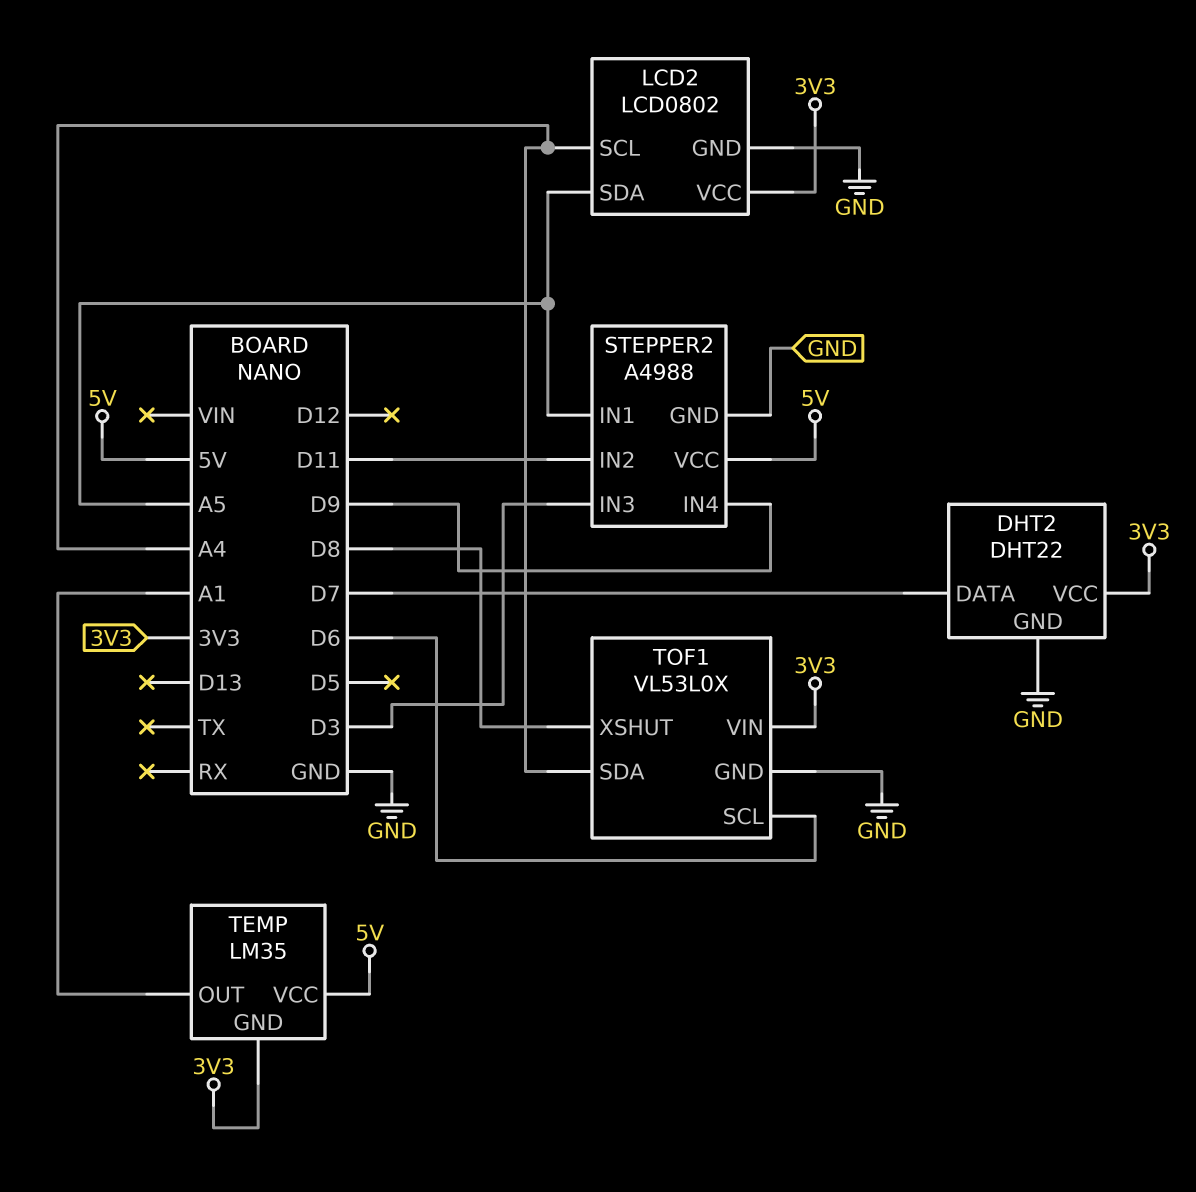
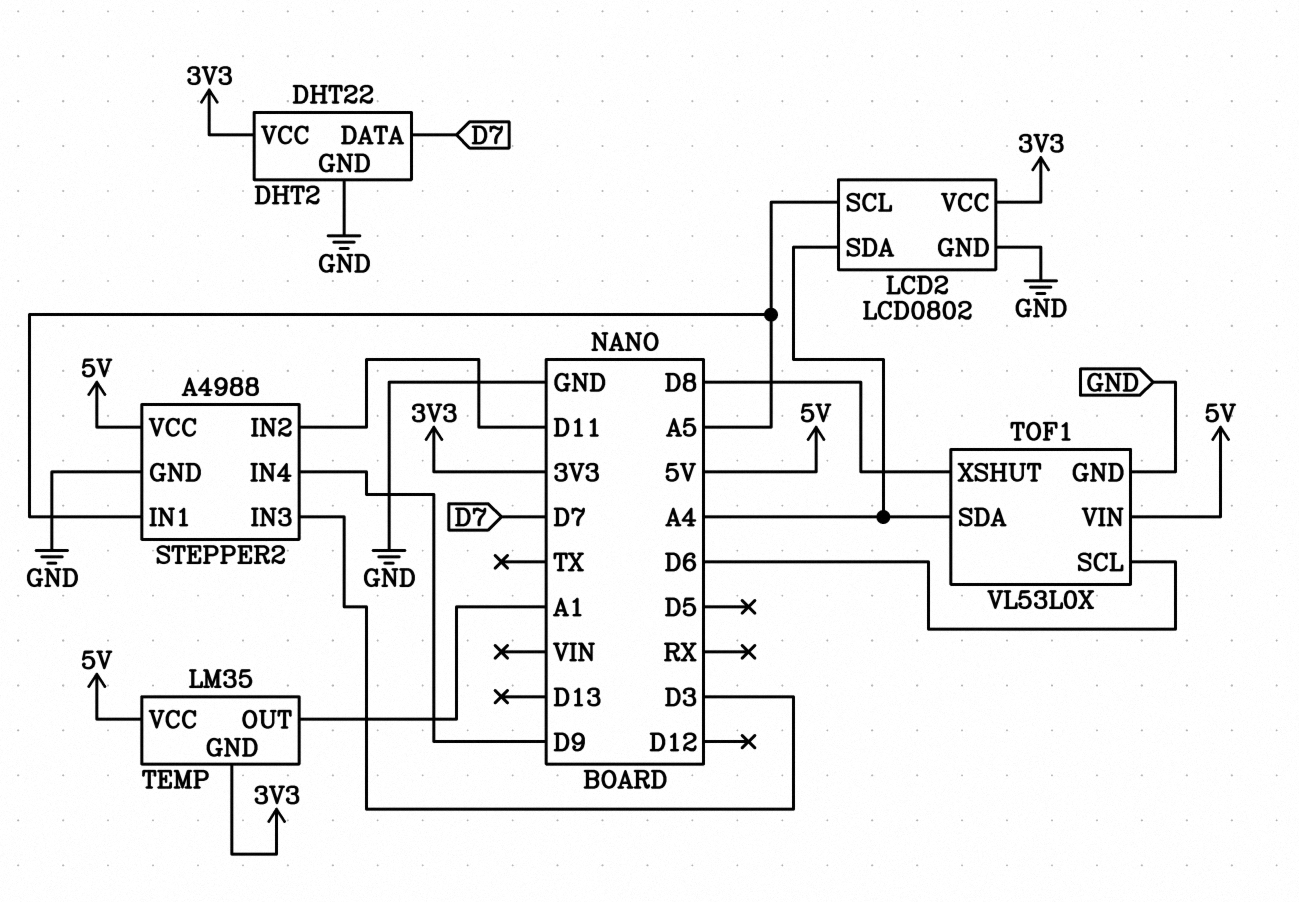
LCD2 pin SCL: A4 -> A5
LCD2 pin SDA: A5 -> A4
TOF1 pin VIN: 3V3 -> 5V

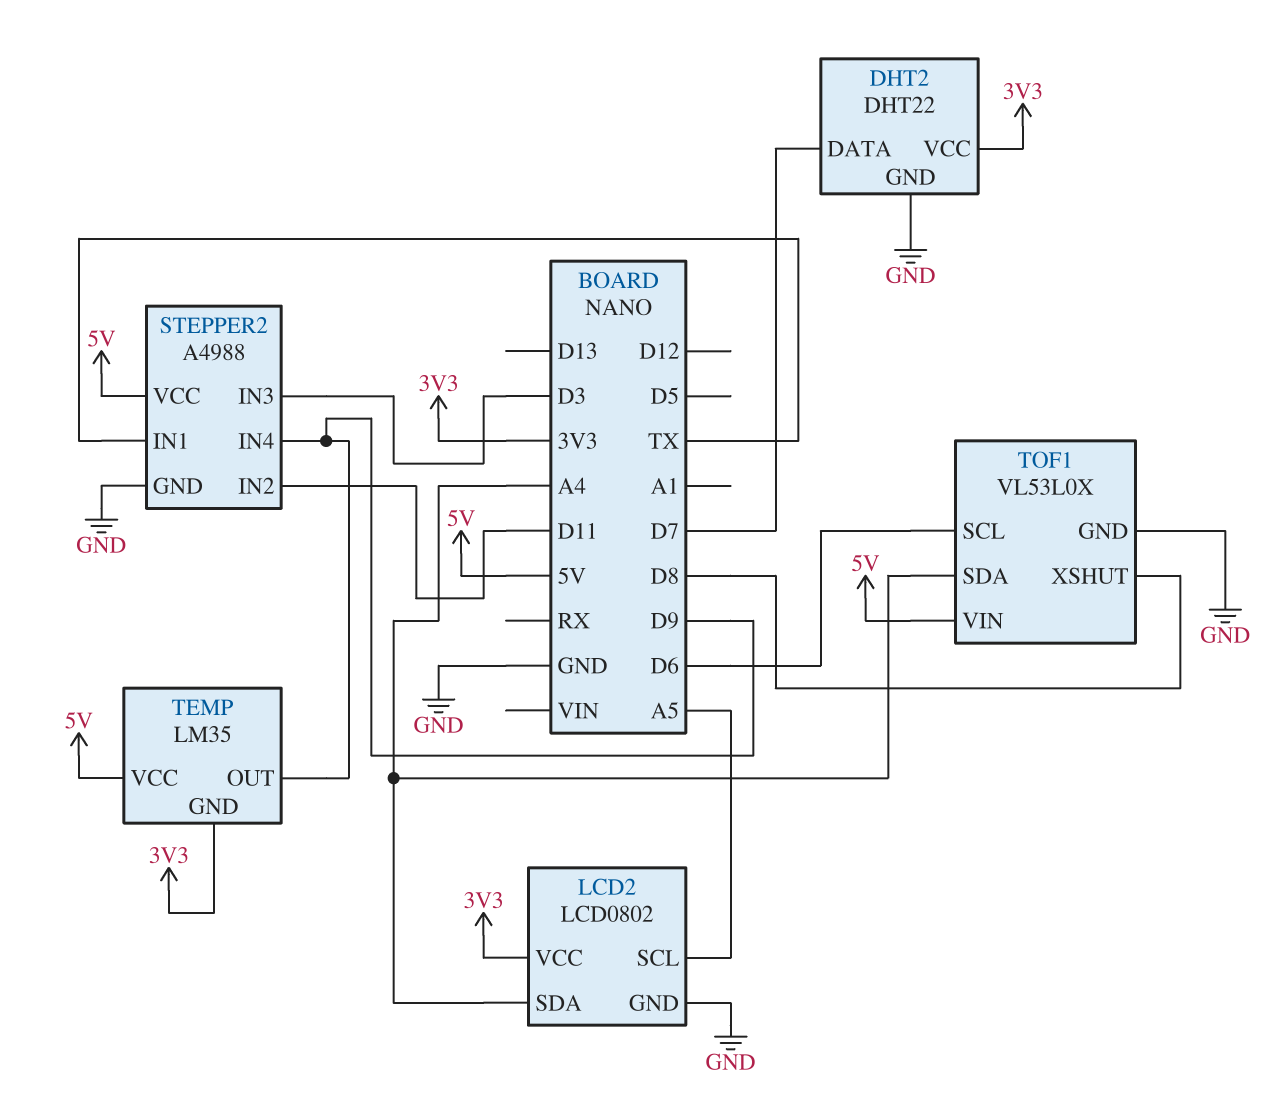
STEPPER2 pin IN1: A5 -> TX
TEMP pin OUT: A1 -> D9

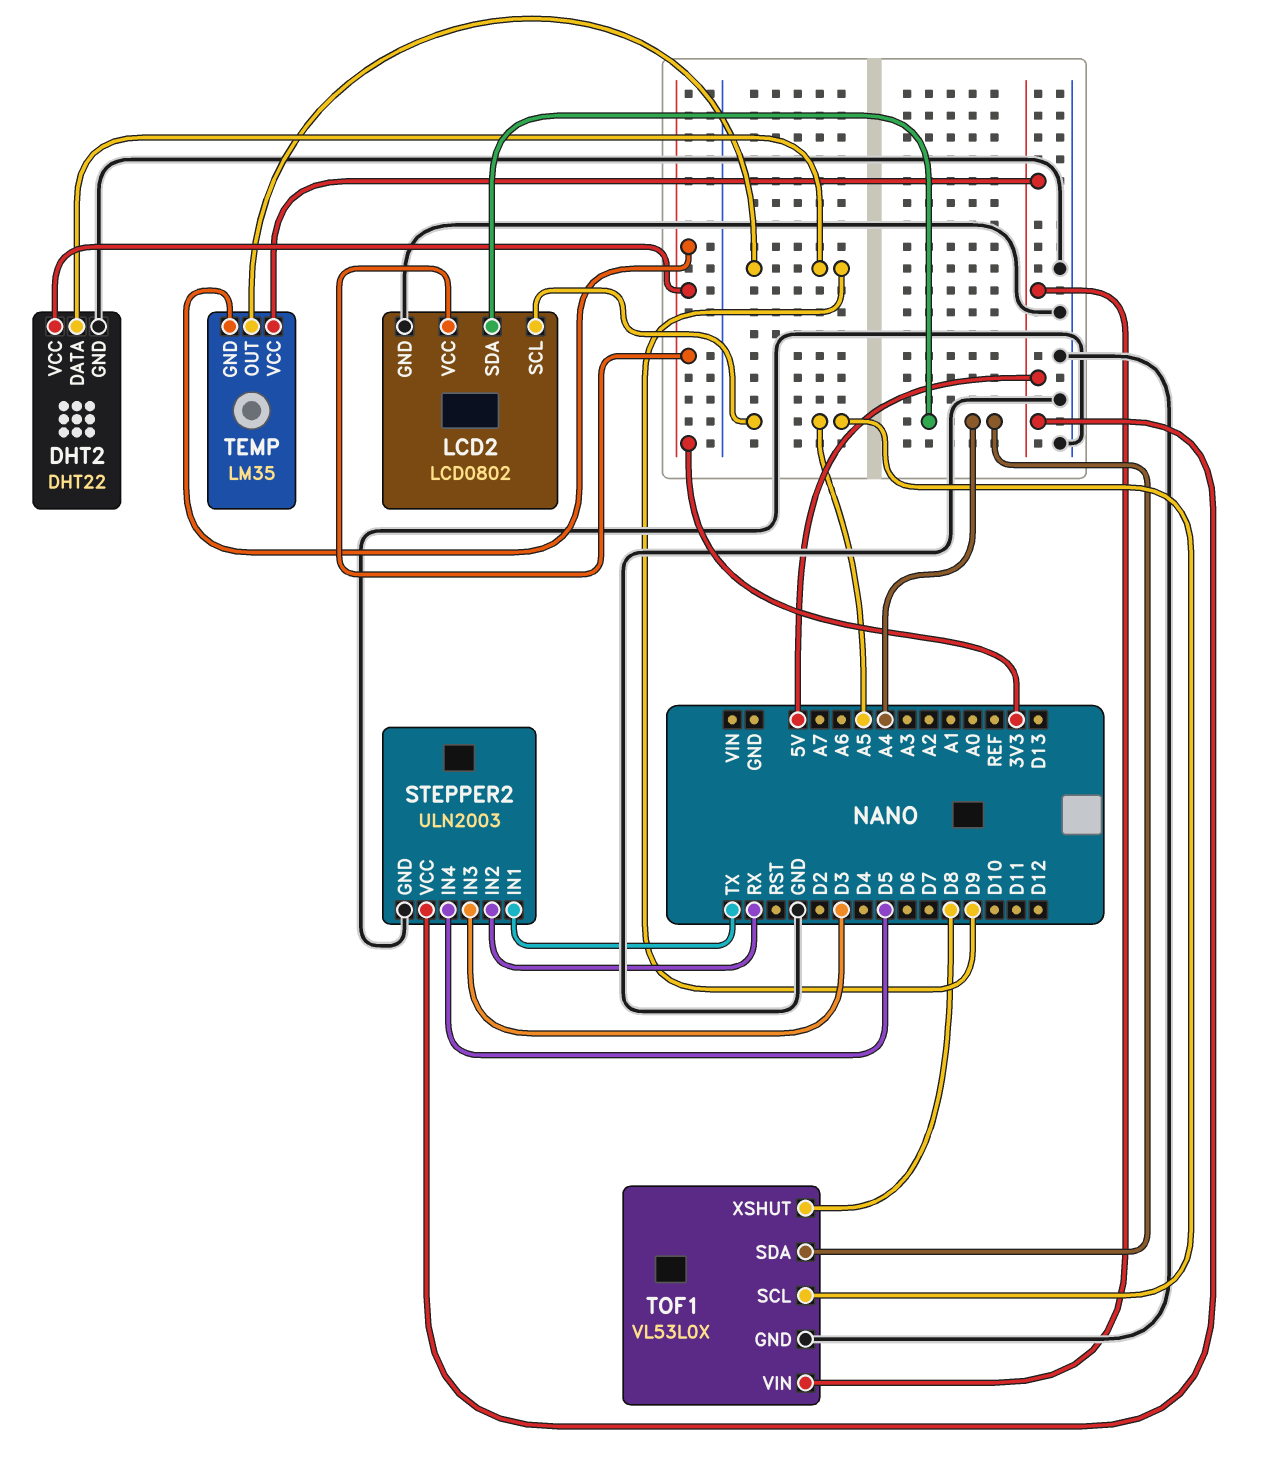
DHT2 pin DATA: D7 -> D9
STEPPER2: A4988 -> ULN2003
STEPPER2 pin IN2: D11 -> RX
STEPPER2 pin IN4: D9 -> D5
TOF1 pin SCL: D6 -> A5

